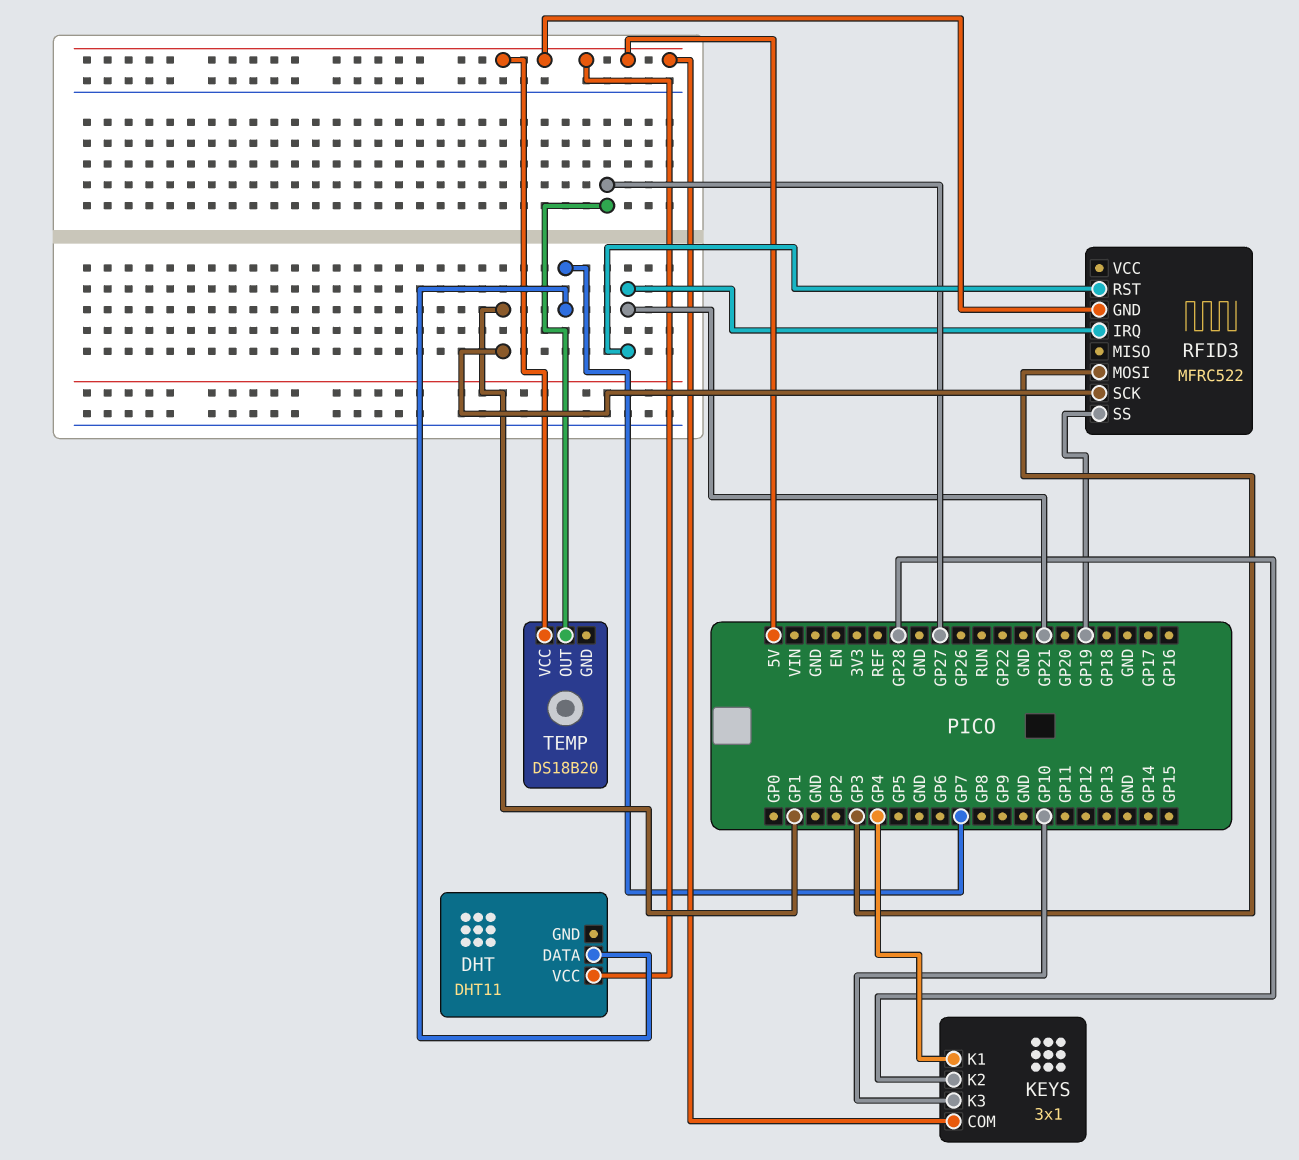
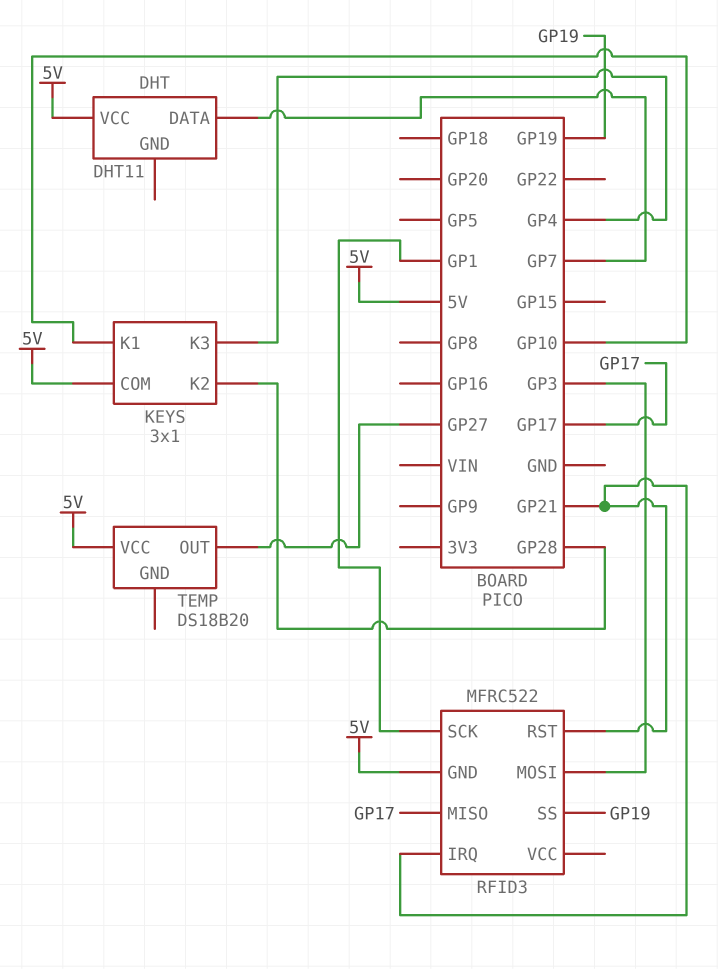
KEYS pin K1: GP4 -> GP10
KEYS pin K3: GP10 -> GP4
RFID3 pin MISO: none -> GP17

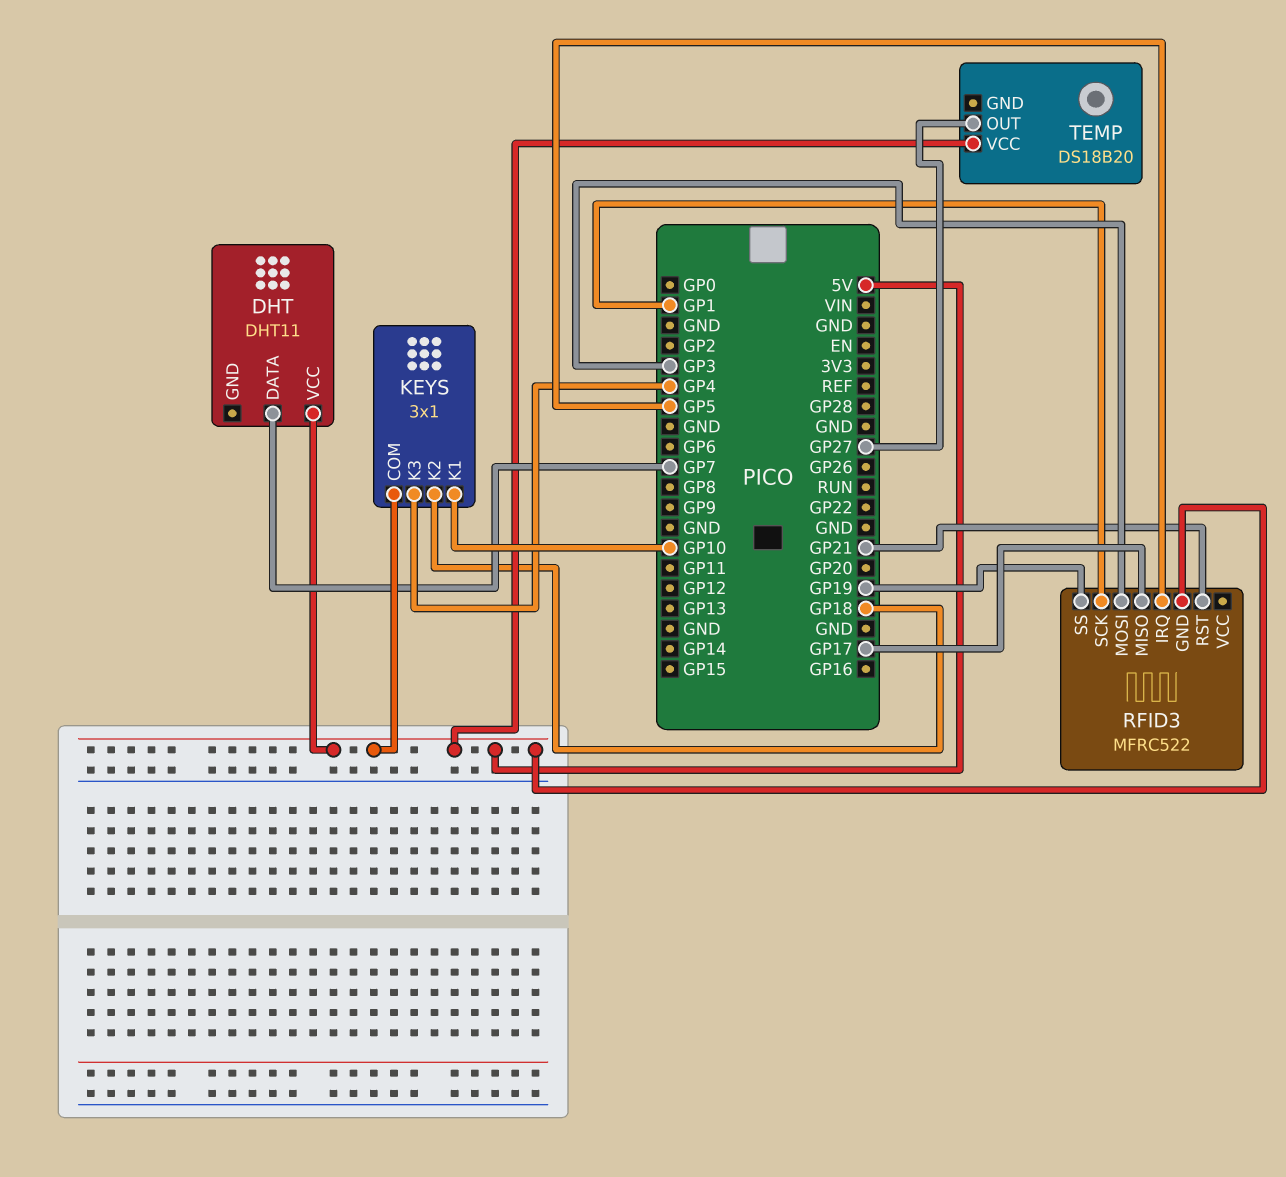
KEYS pin K2: GP28 -> GP18
RFID3 pin IRQ: GP21 -> GP5

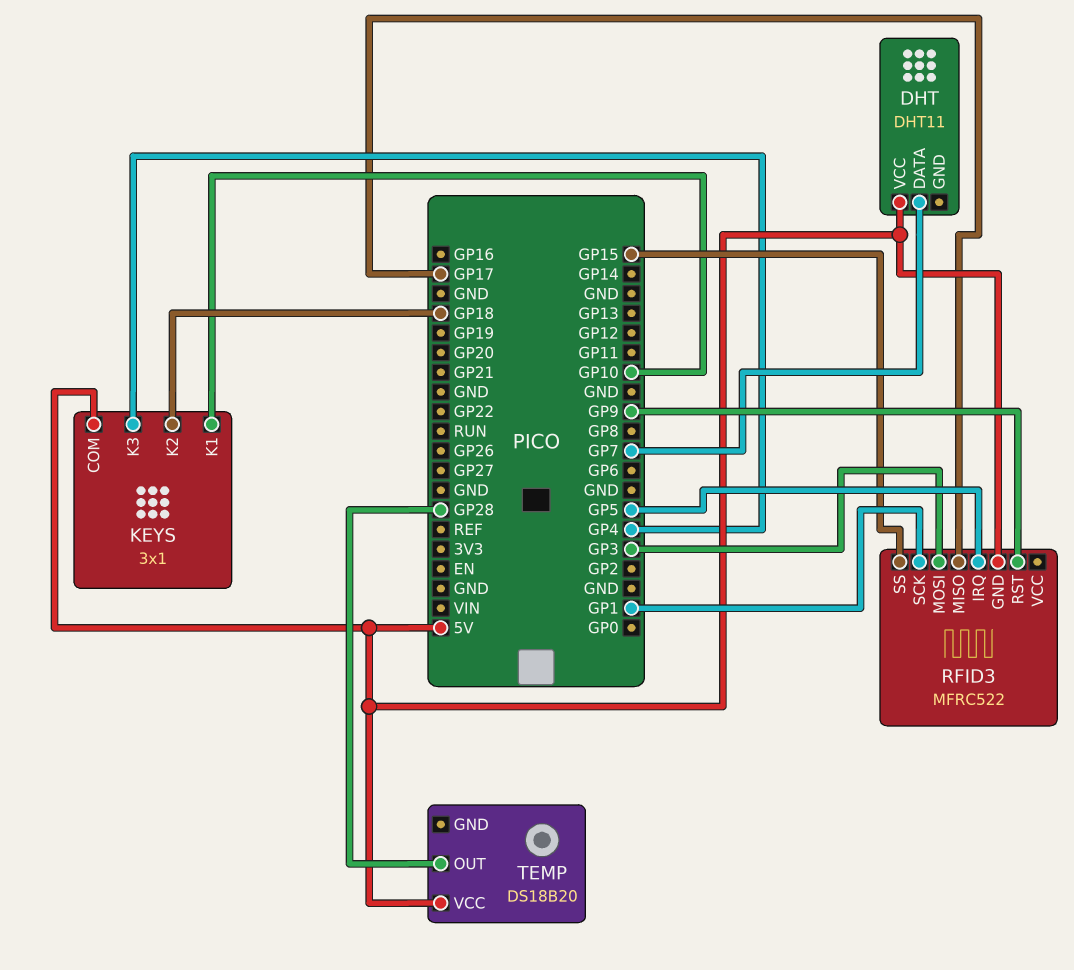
RFID3 pin RST: GP21 -> GP9
RFID3 pin SS: GP19 -> GP15
TEMP pin OUT: GP27 -> GP28

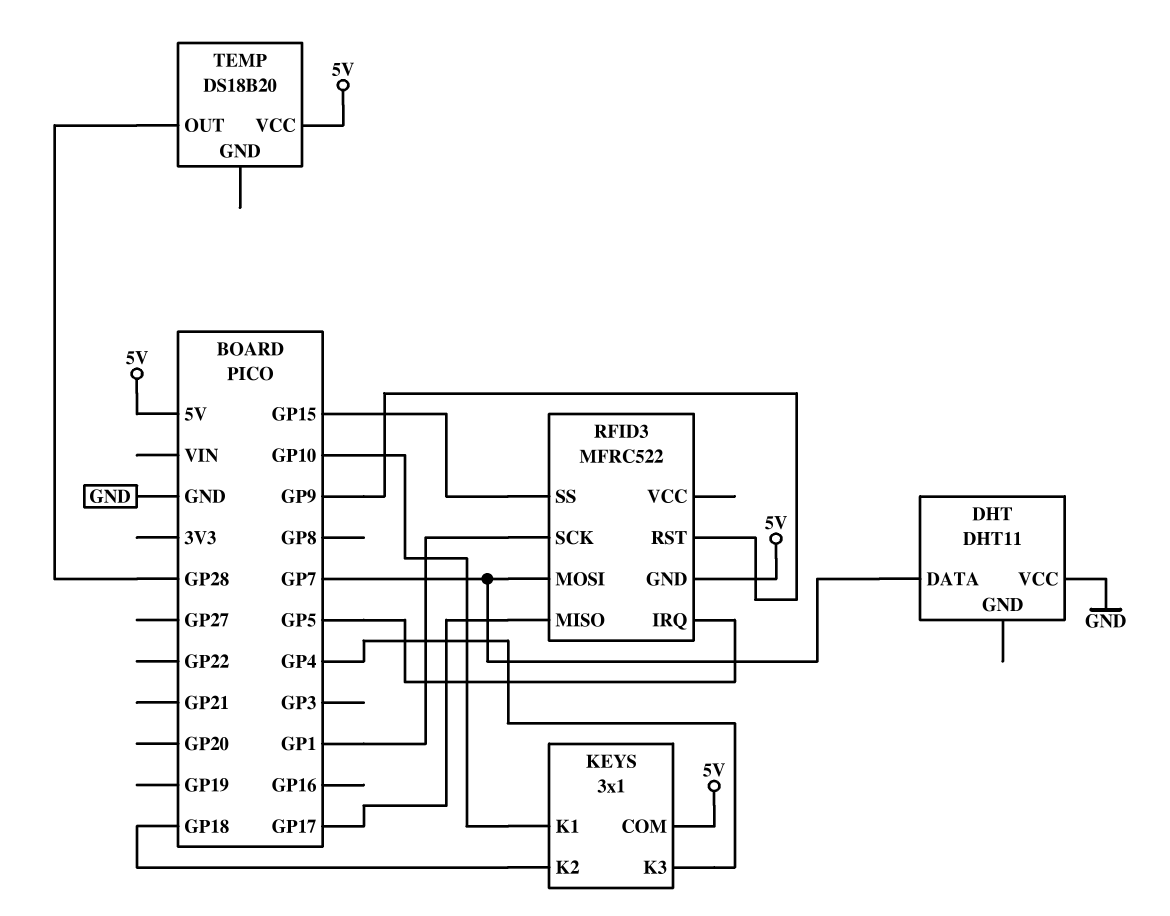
DHT pin VCC: 5V -> GND
RFID3 pin MOSI: GP3 -> GP7

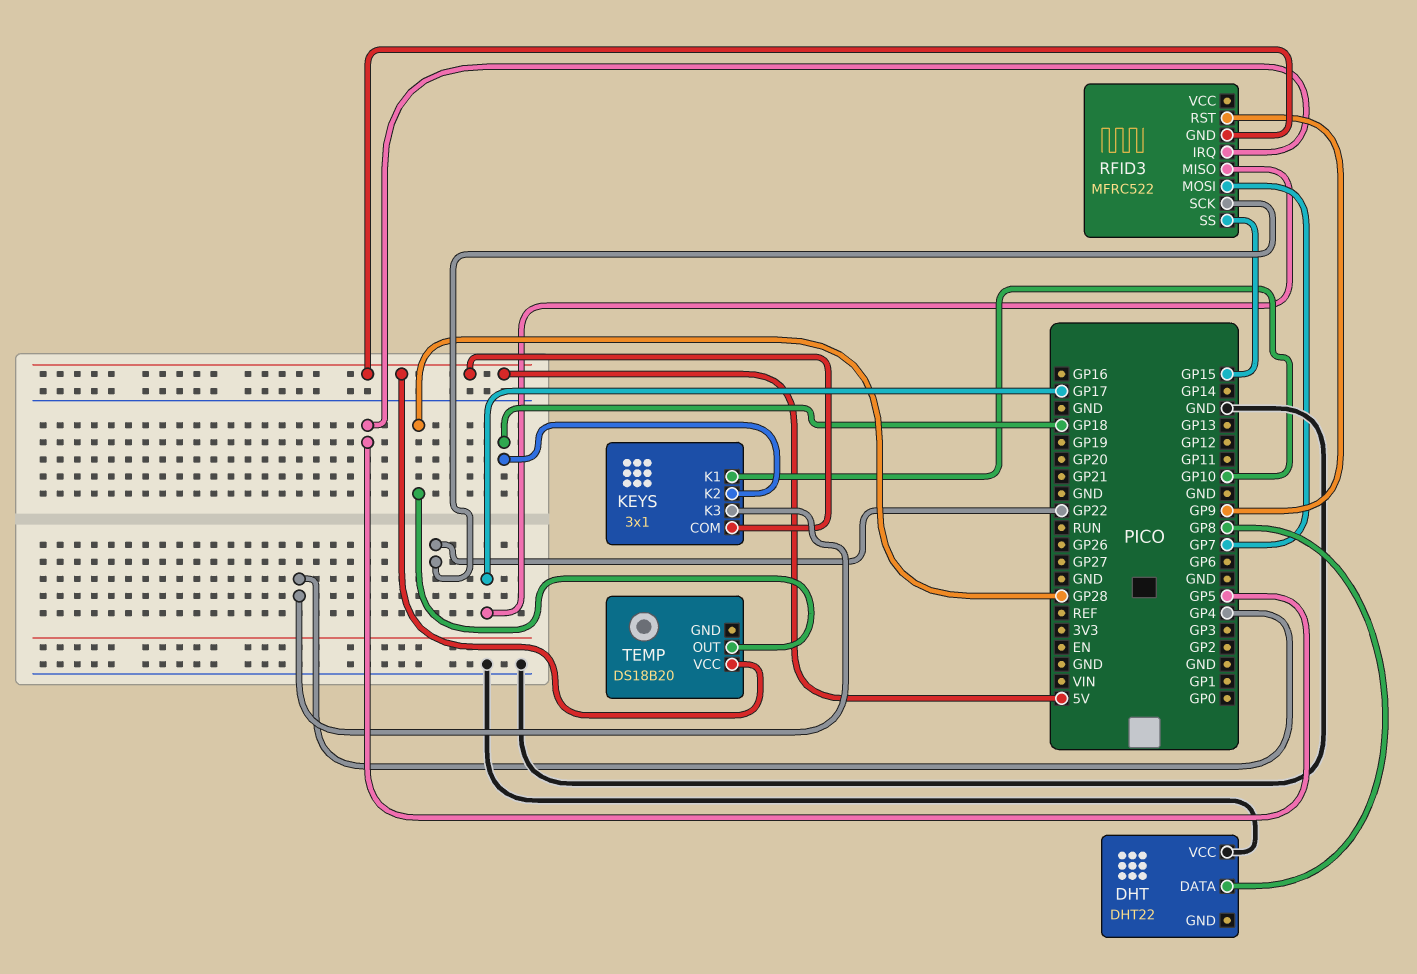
DHT: DHT11 -> DHT22
DHT pin DATA: GP7 -> GP8
RFID3 pin SCK: GP1 -> GP22

